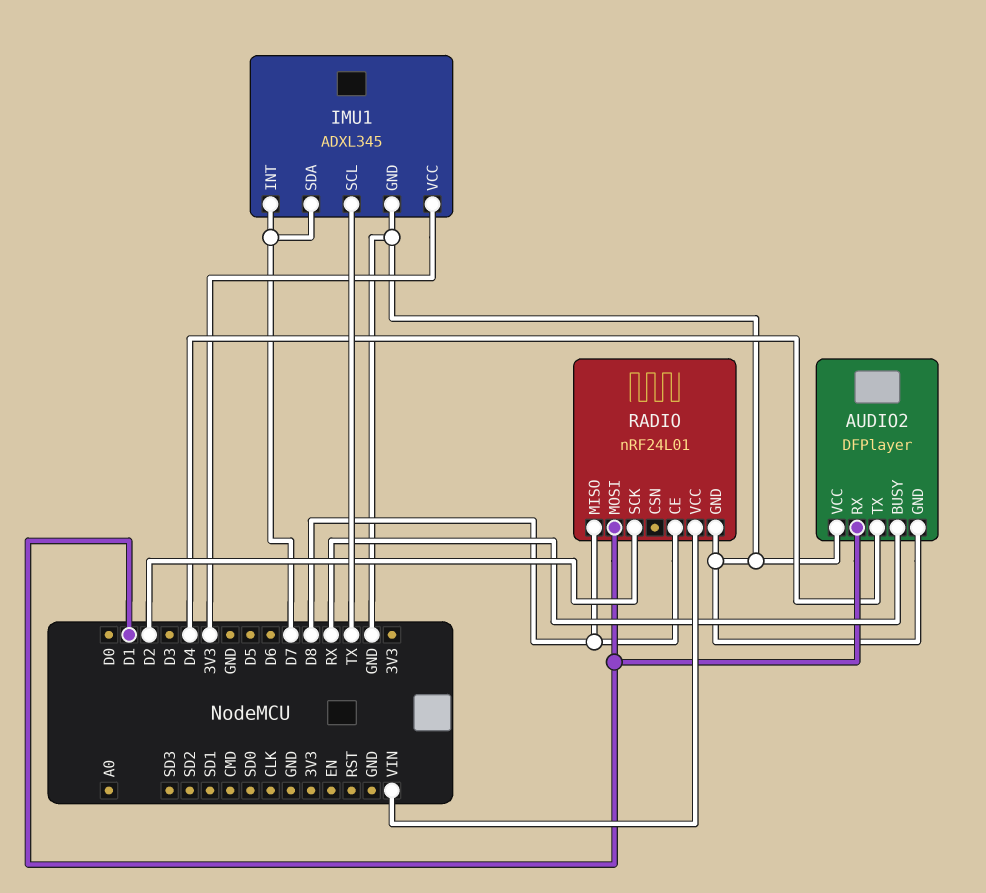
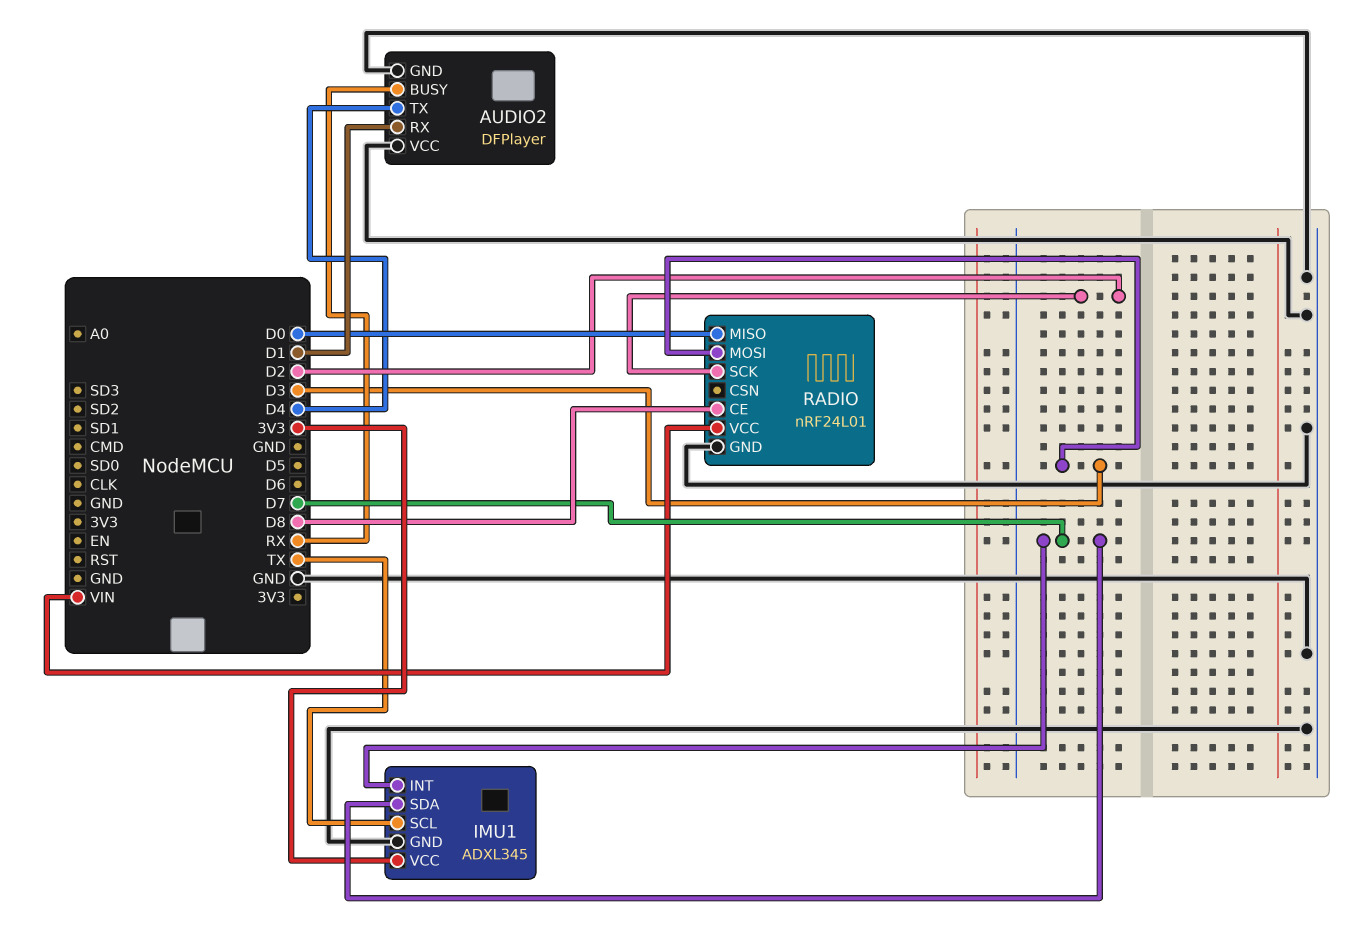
RADIO pin MISO: D8 -> D0
RADIO pin MOSI: D1 -> D3

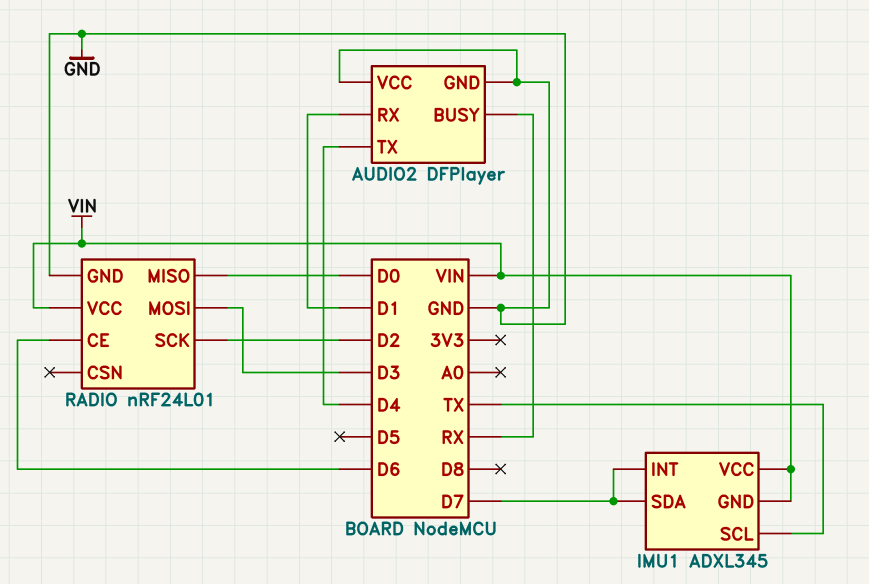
IMU1 pin GND: GND -> VIN
IMU1 pin VCC: 3V3 -> VIN
RADIO pin CE: D8 -> D6

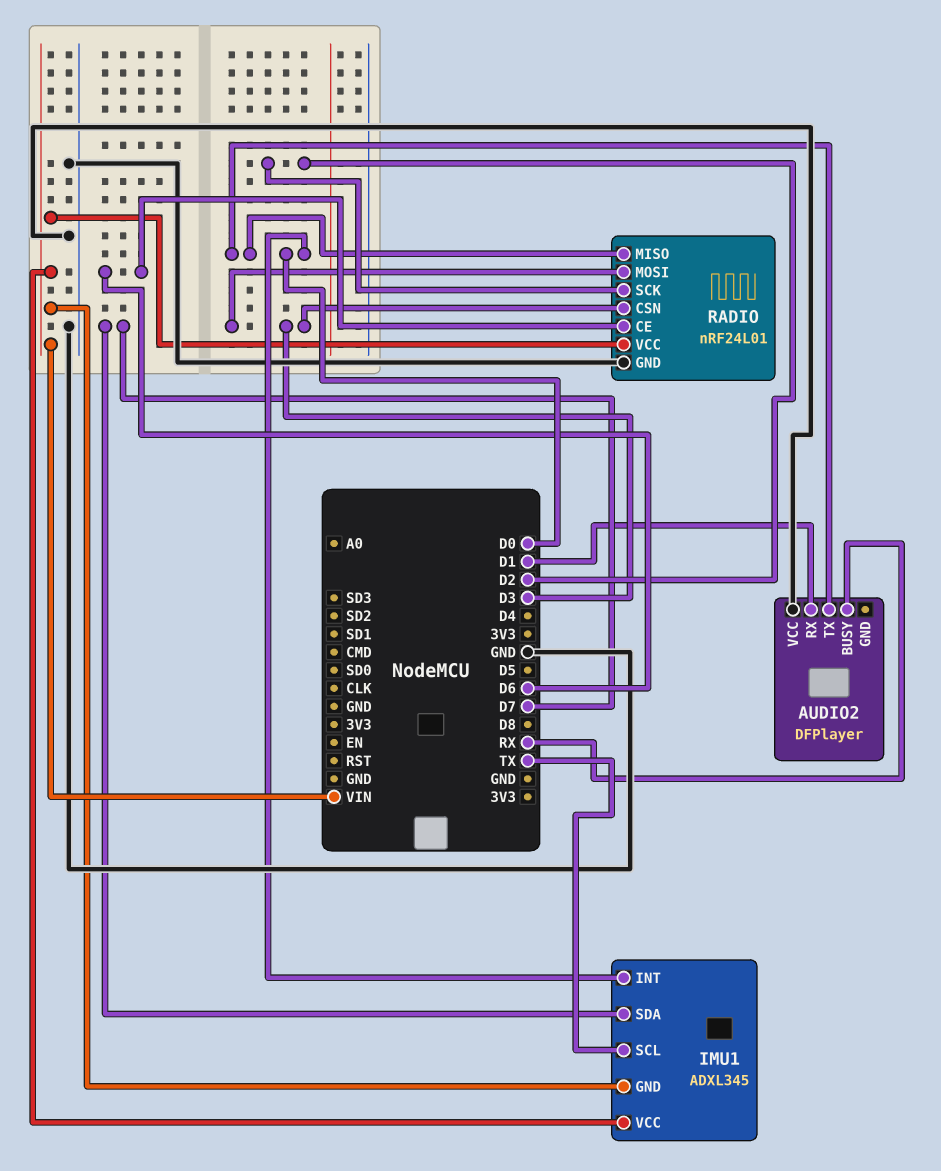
AUDIO2 pin GND: GND -> none
AUDIO2 pin TX: D4 -> D0
IMU1 pin INT: D7 -> D0
RADIO pin CSN: none -> D3

